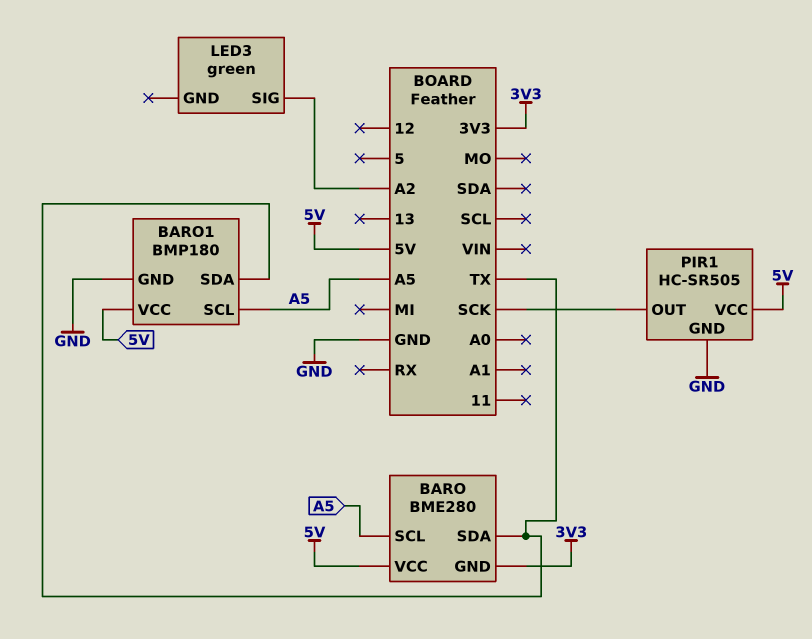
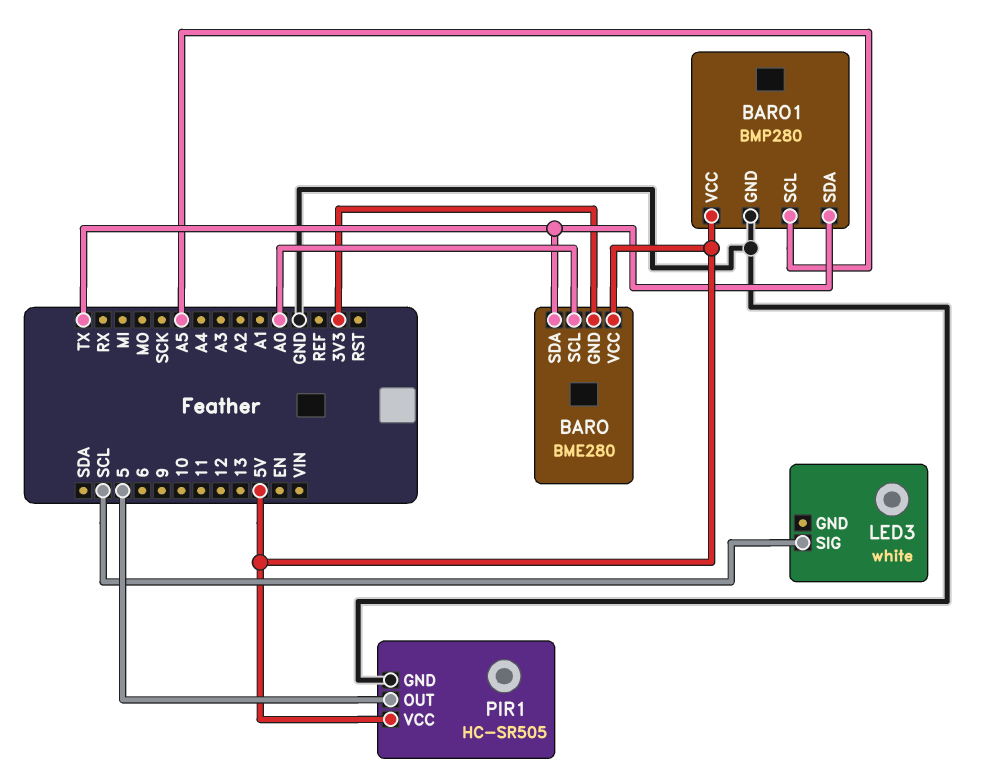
BARO pin SCL: A5 -> A0
BARO1: BMP180 -> BMP280
LED3: green -> white
LED3 pin SIG: A2 -> SCL
PIR1 pin OUT: SCK -> 5

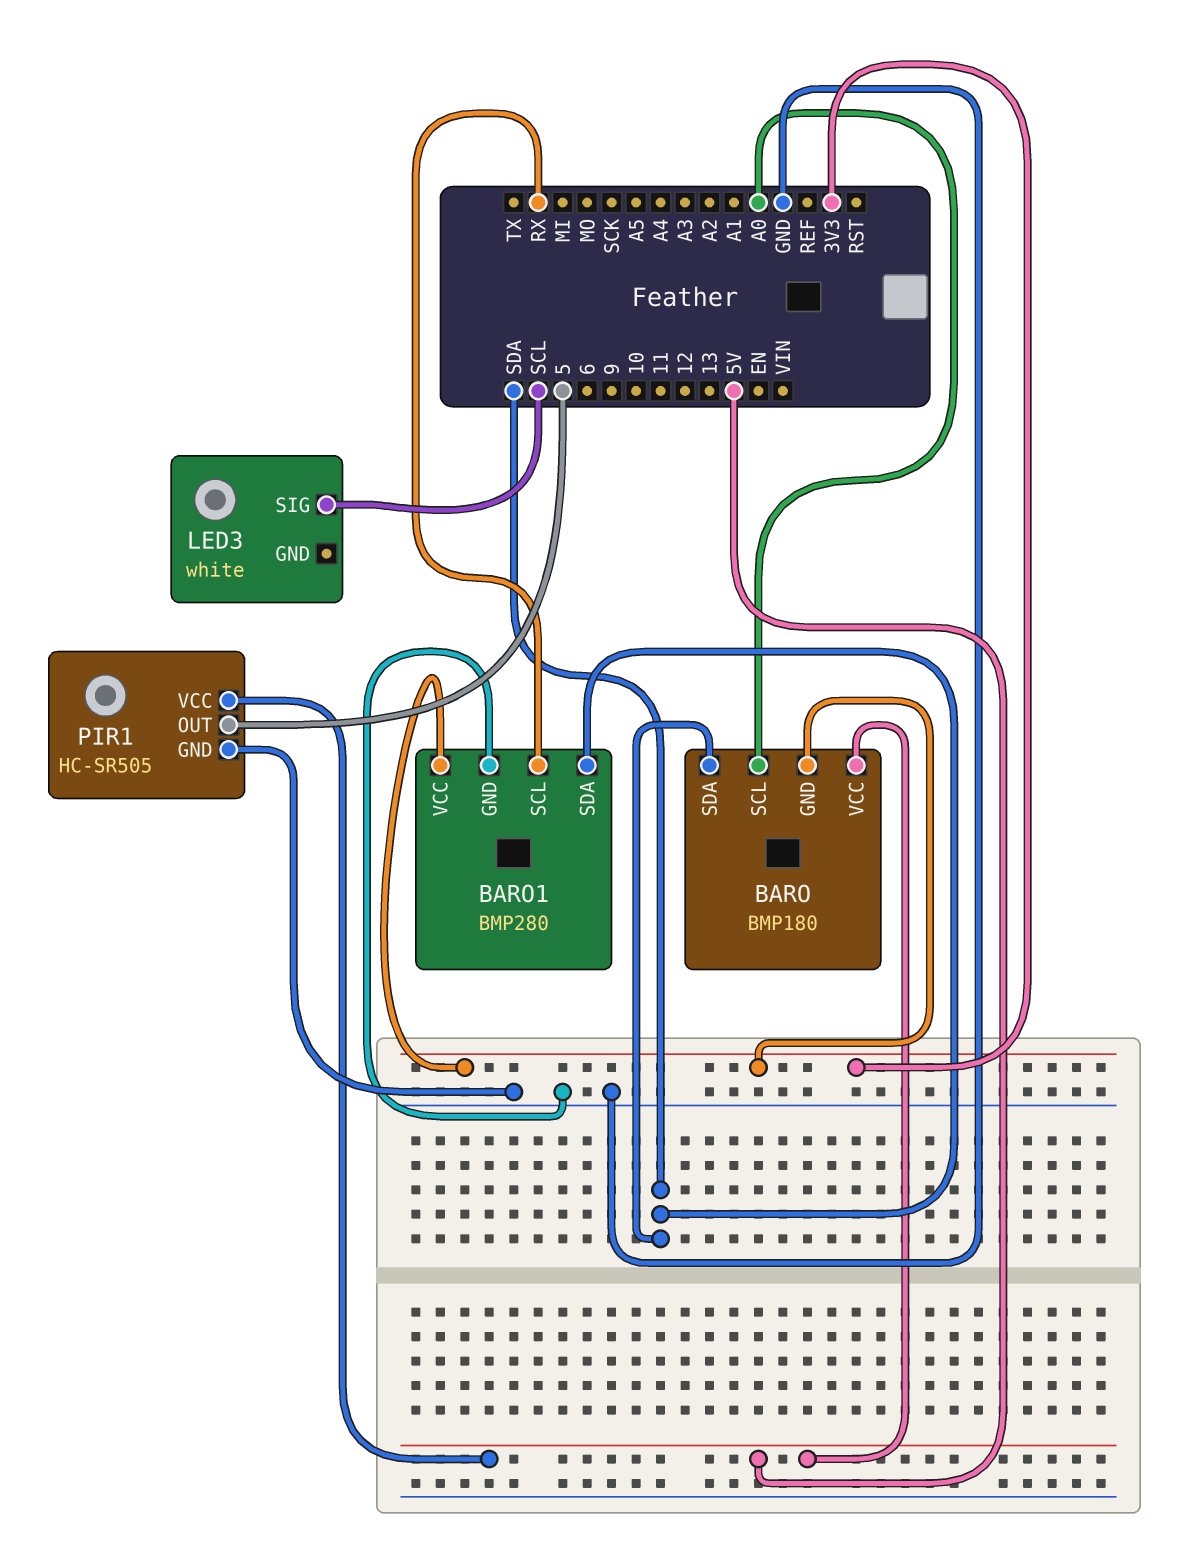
BARO: BME280 -> BMP180
BARO pin SDA: TX -> SDA
BARO1 pin SCL: A5 -> RX
BARO1 pin SDA: TX -> SDA
BARO1 pin VCC: 5V -> 3V3

